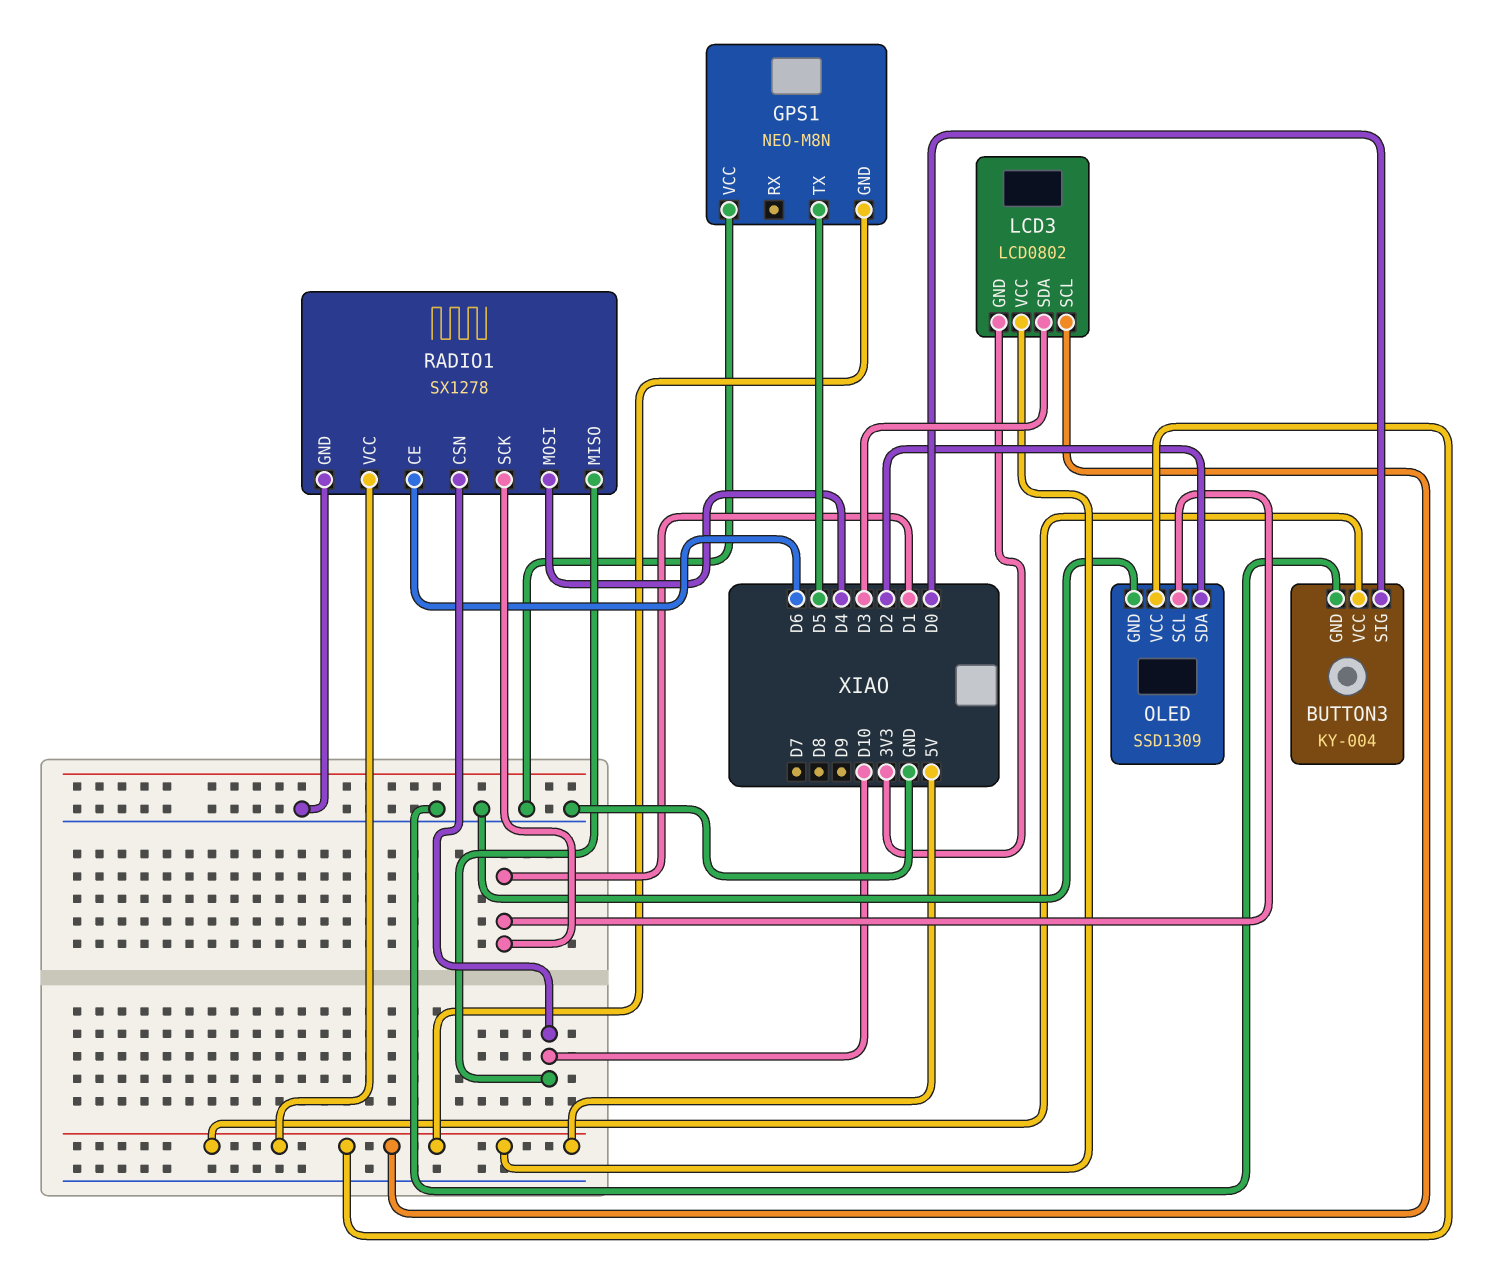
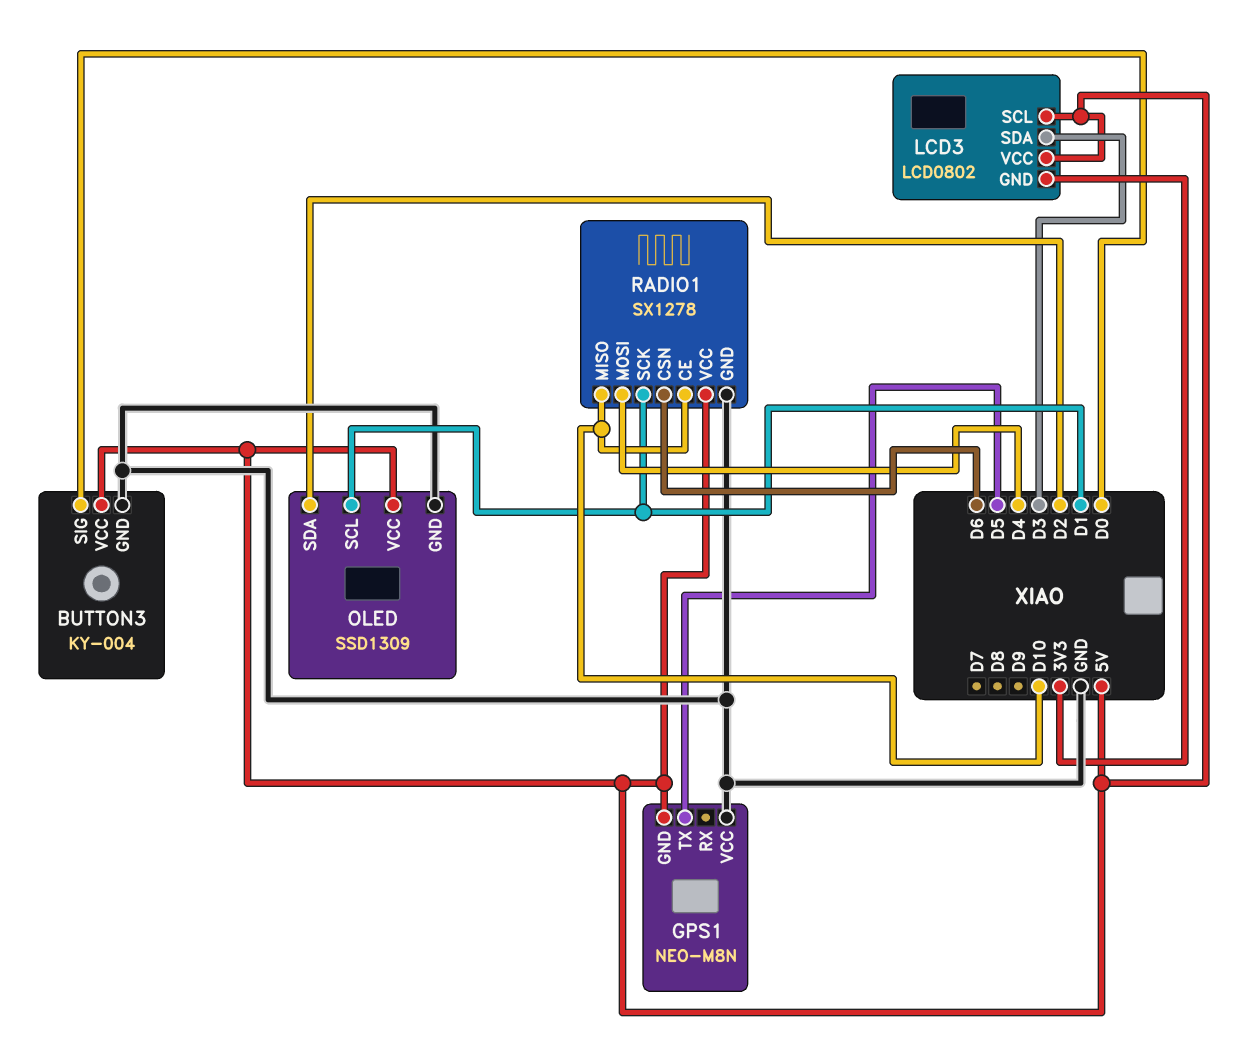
RADIO1 pin CE: D6 -> D10
RADIO1 pin CSN: D10 -> D6

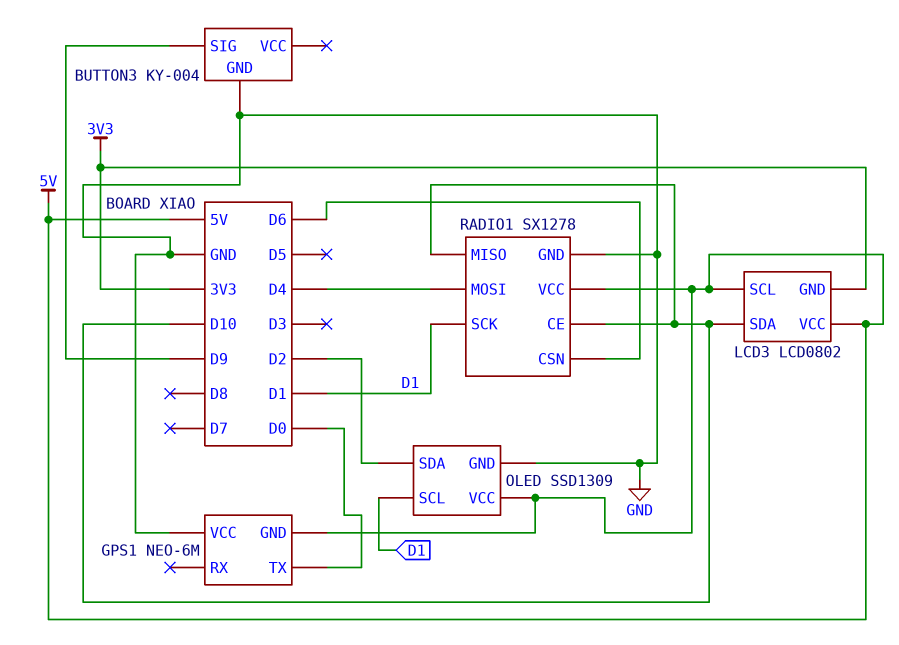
BUTTON3 pin SIG: D0 -> D9
BUTTON3 pin VCC: 5V -> none
GPS1: NEO-M8N -> NEO-6M
GPS1 pin TX: D5 -> D0
LCD3 pin SDA: D3 -> D10

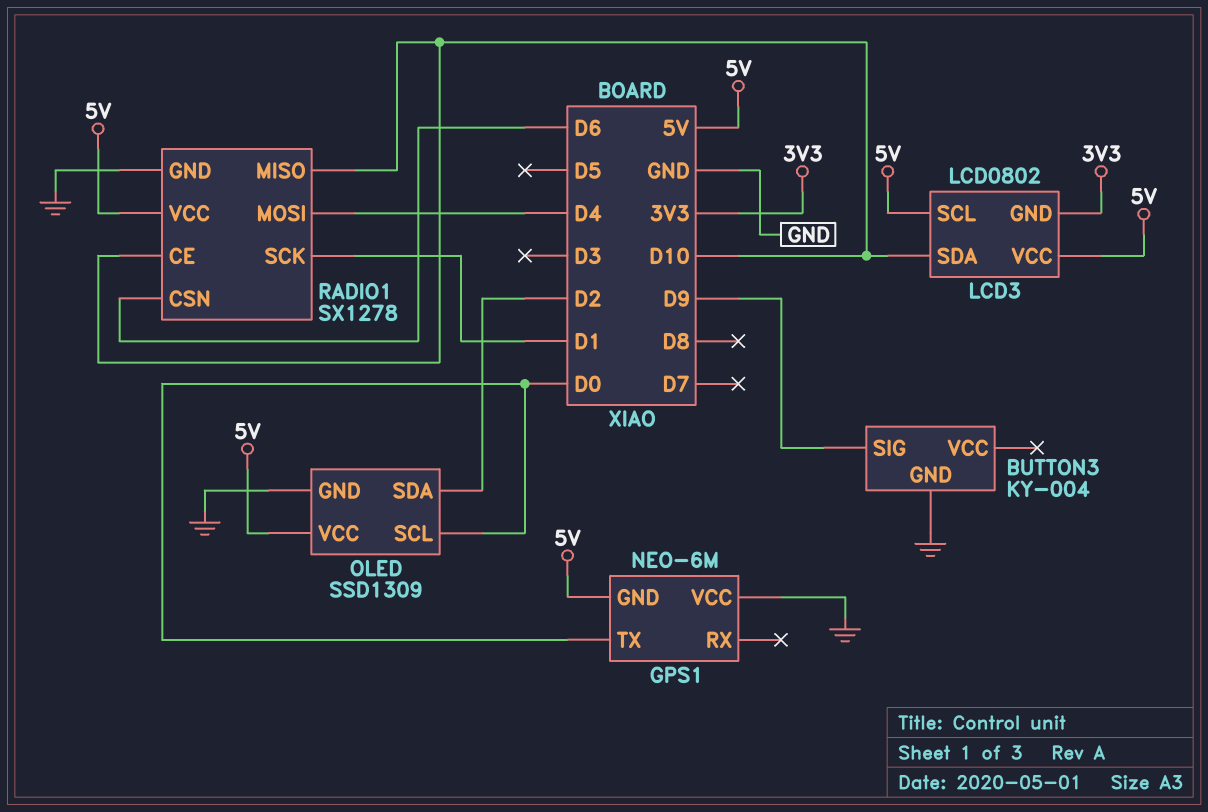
OLED pin SCL: D1 -> D0

